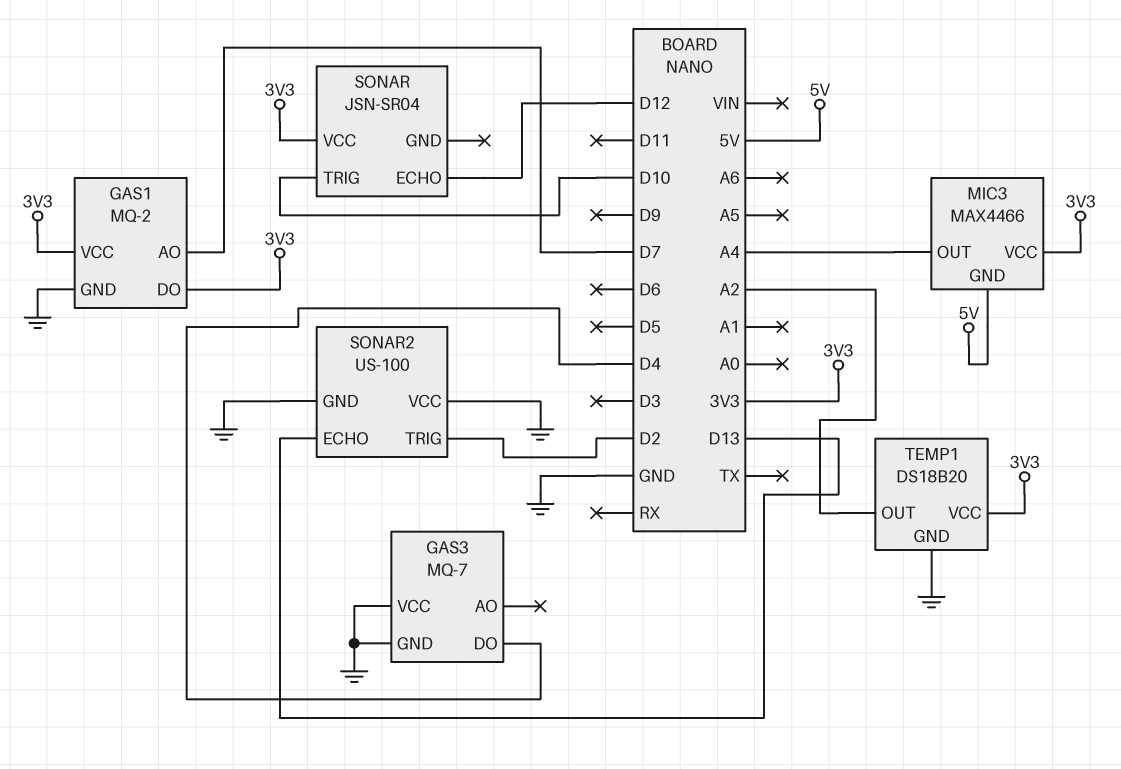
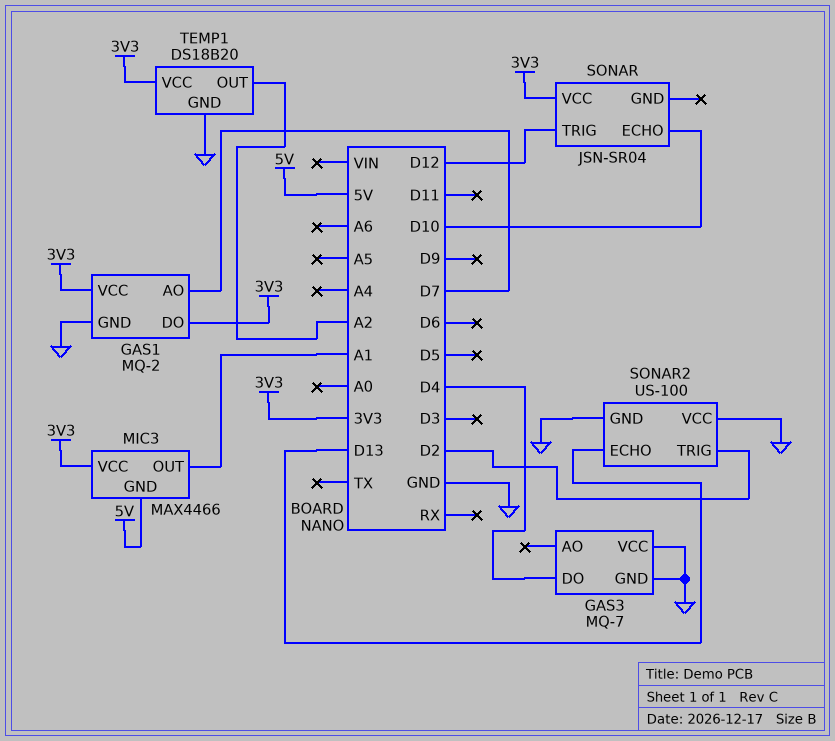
MIC3 pin OUT: A4 -> A1
SONAR pin ECHO: D12 -> D10
SONAR pin TRIG: D10 -> D12

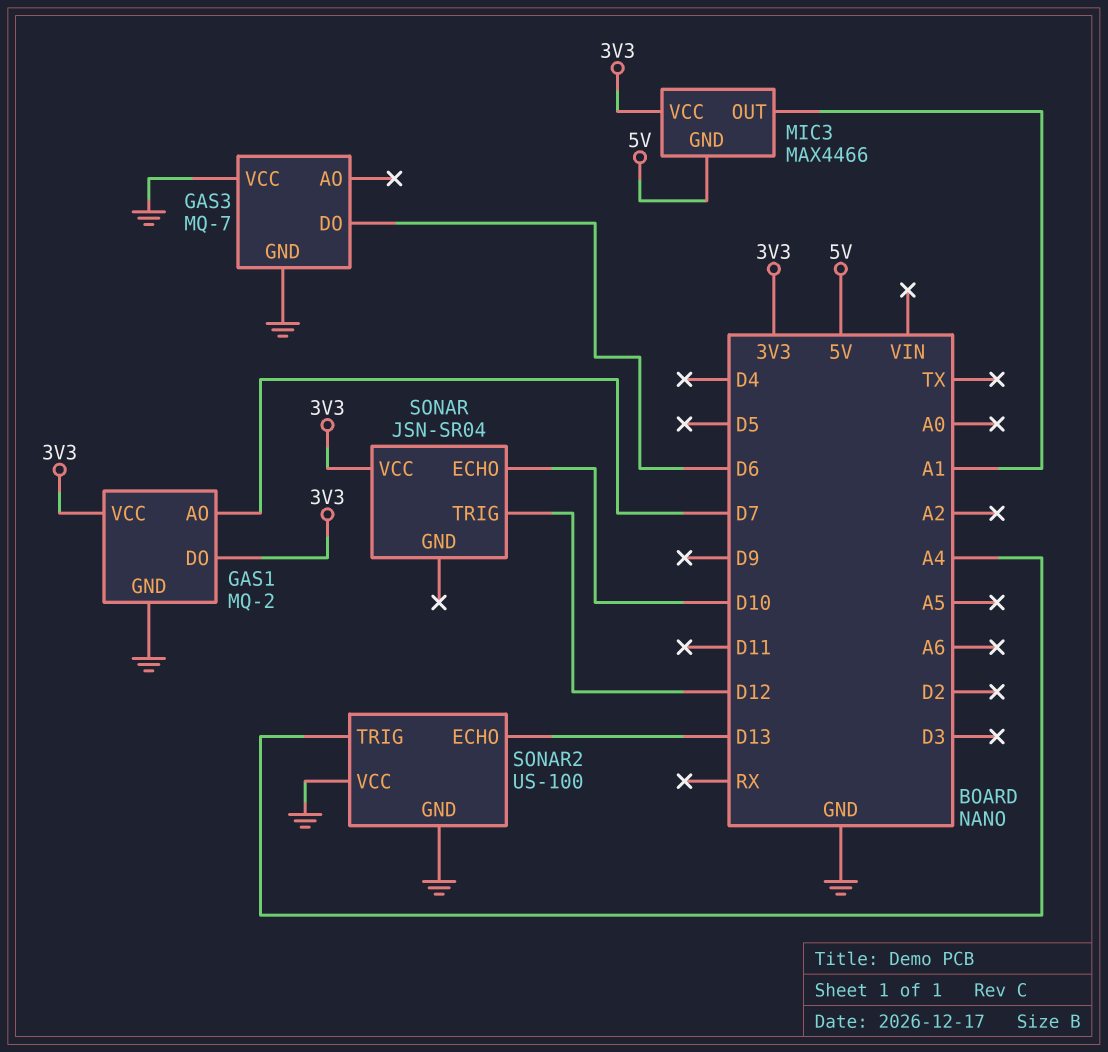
GAS3 pin DO: D4 -> D6
SONAR2 pin TRIG: D2 -> A4
TEMP1: DS18B20 -> none
TEMP1 pin GND: GND -> none
TEMP1 pin OUT: A2 -> none
TEMP1 pin VCC: 3V3 -> none

